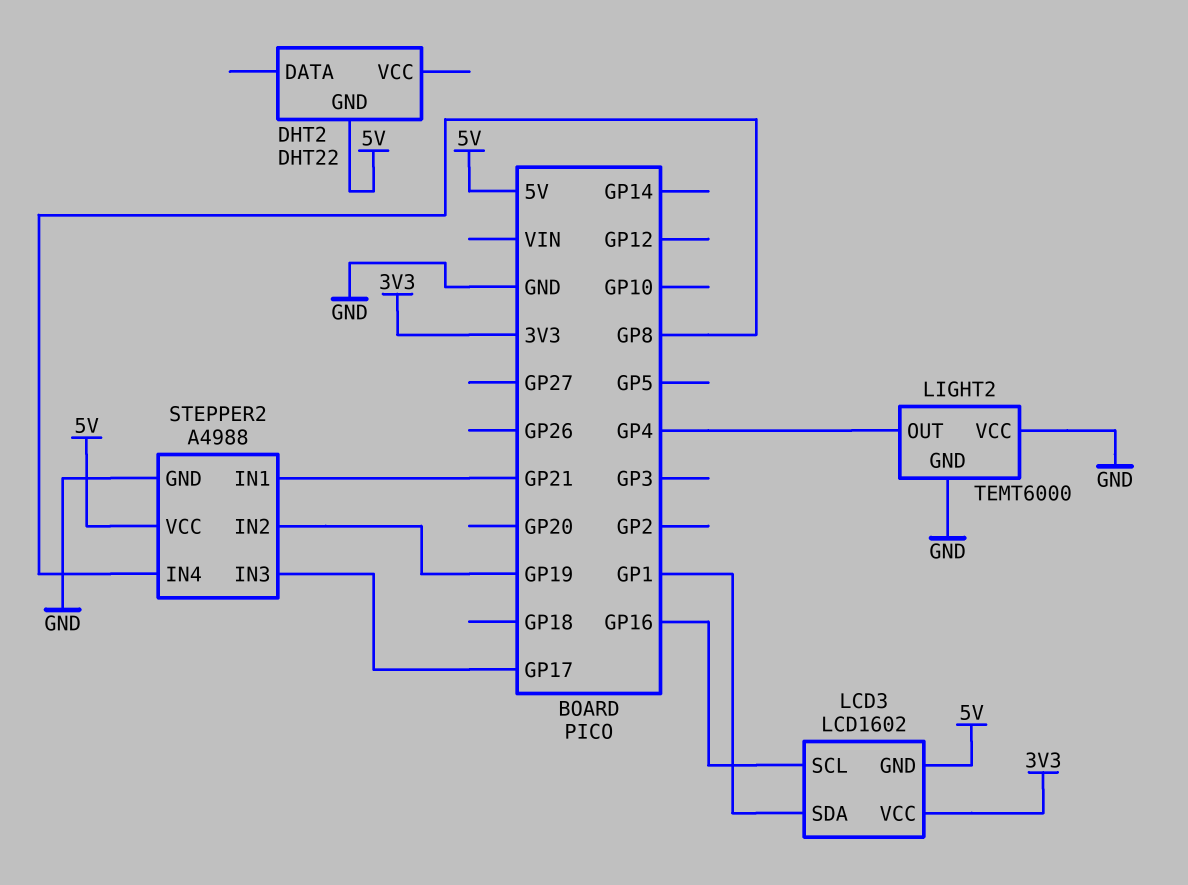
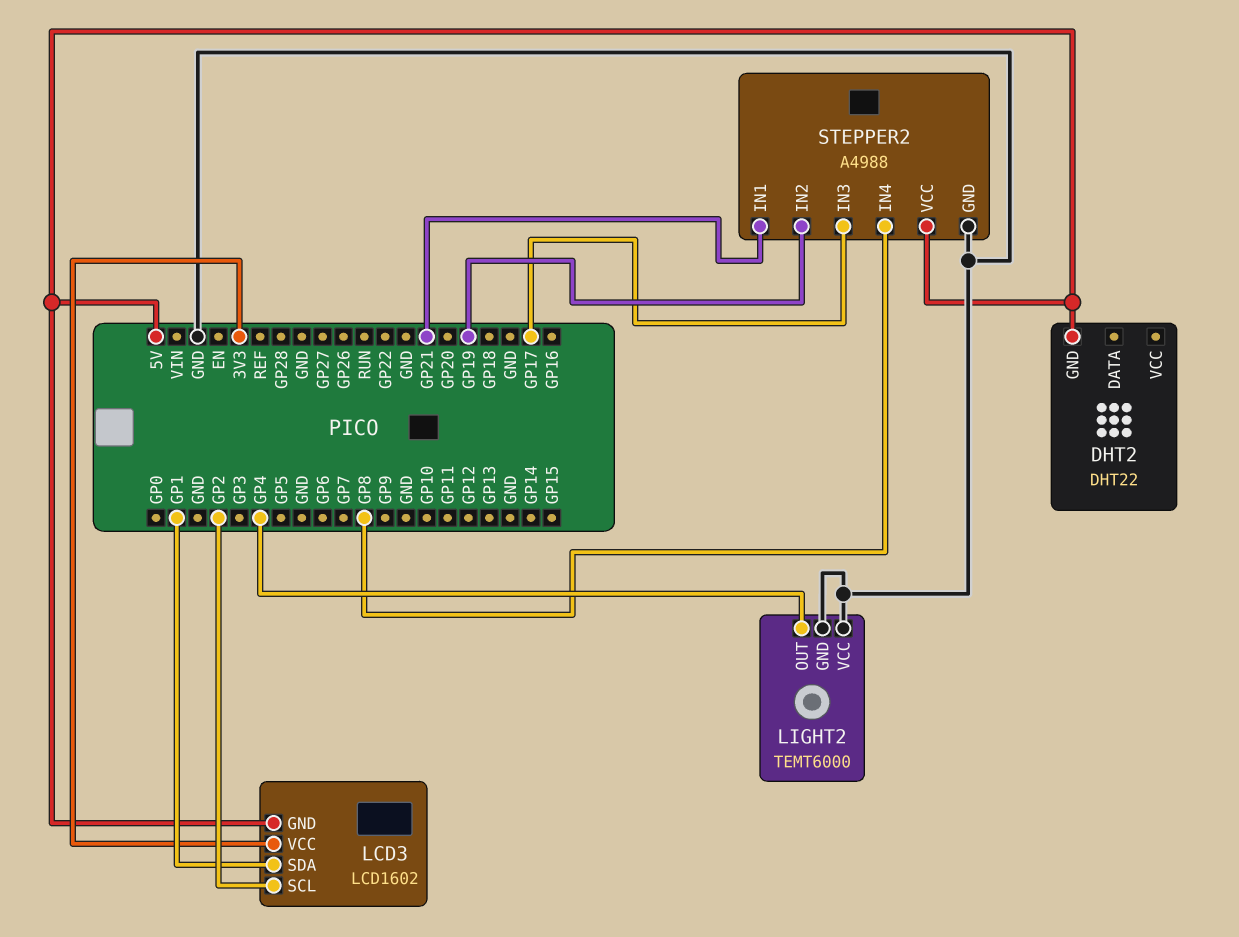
LCD3 pin SCL: GP16 -> GP2

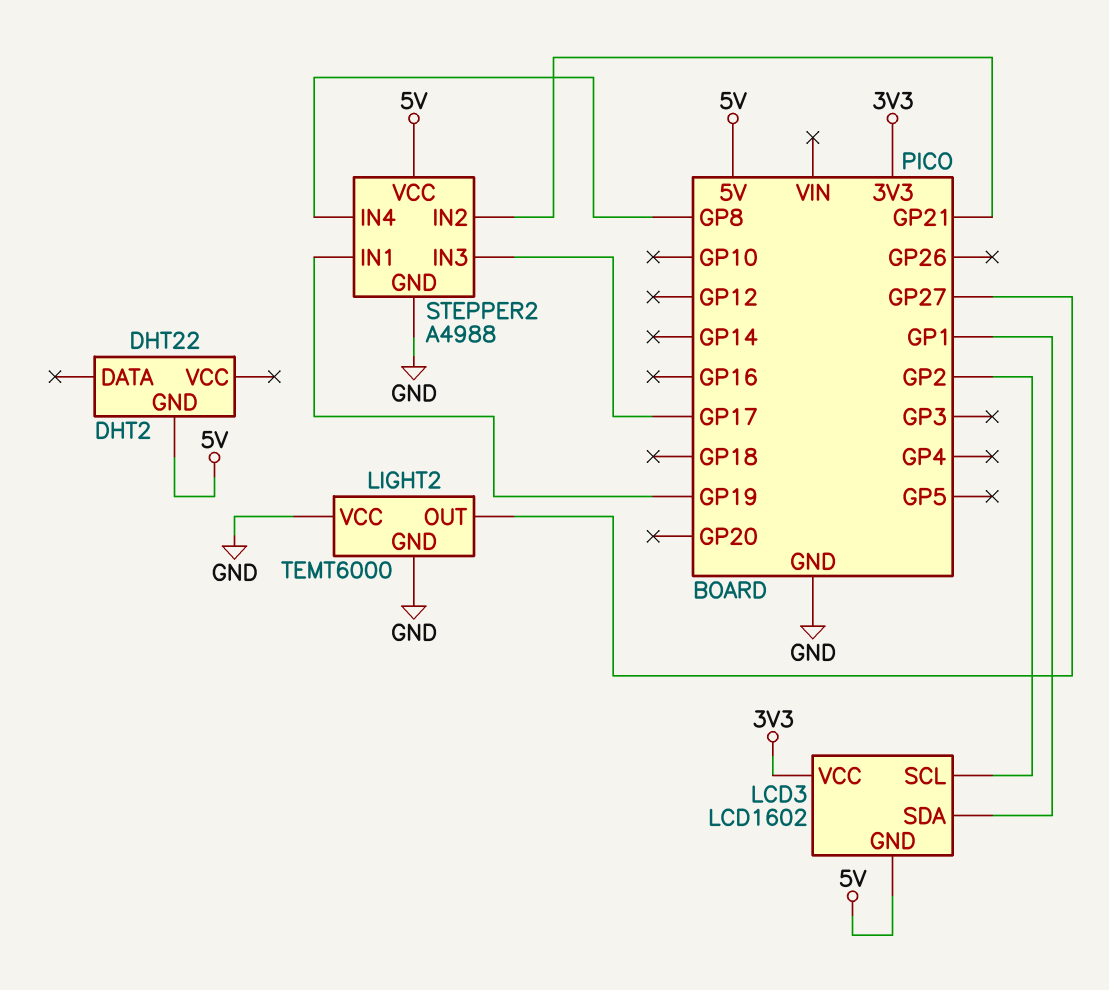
LIGHT2 pin OUT: GP4 -> GP27
STEPPER2 pin IN1: GP21 -> GP19
STEPPER2 pin IN2: GP19 -> GP21

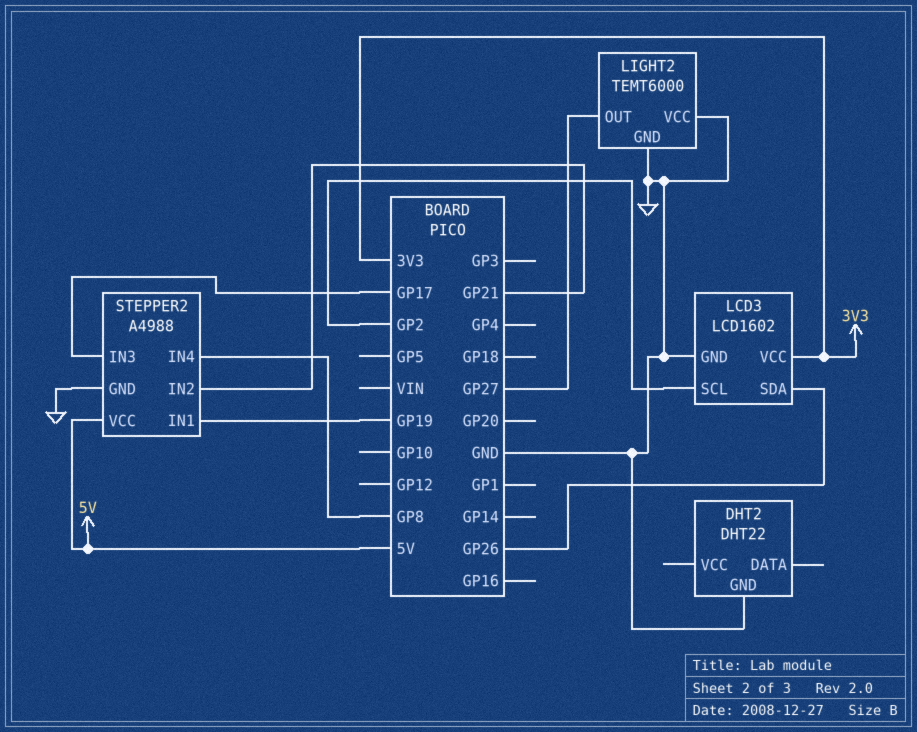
DHT2 pin GND: 5V -> GND
LCD3 pin GND: 5V -> GND
LCD3 pin SDA: GP1 -> GP26

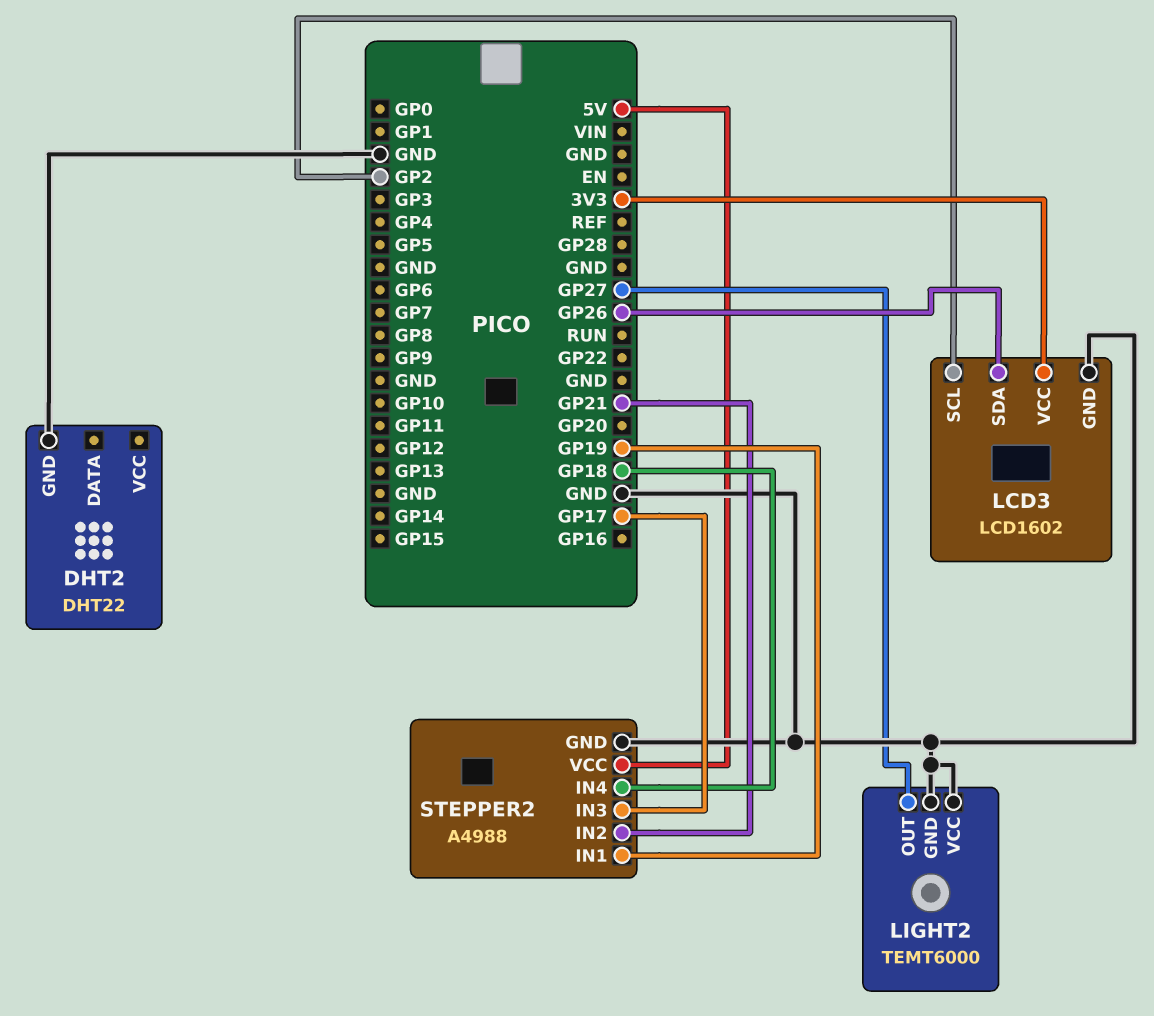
STEPPER2 pin IN4: GP8 -> GP18

